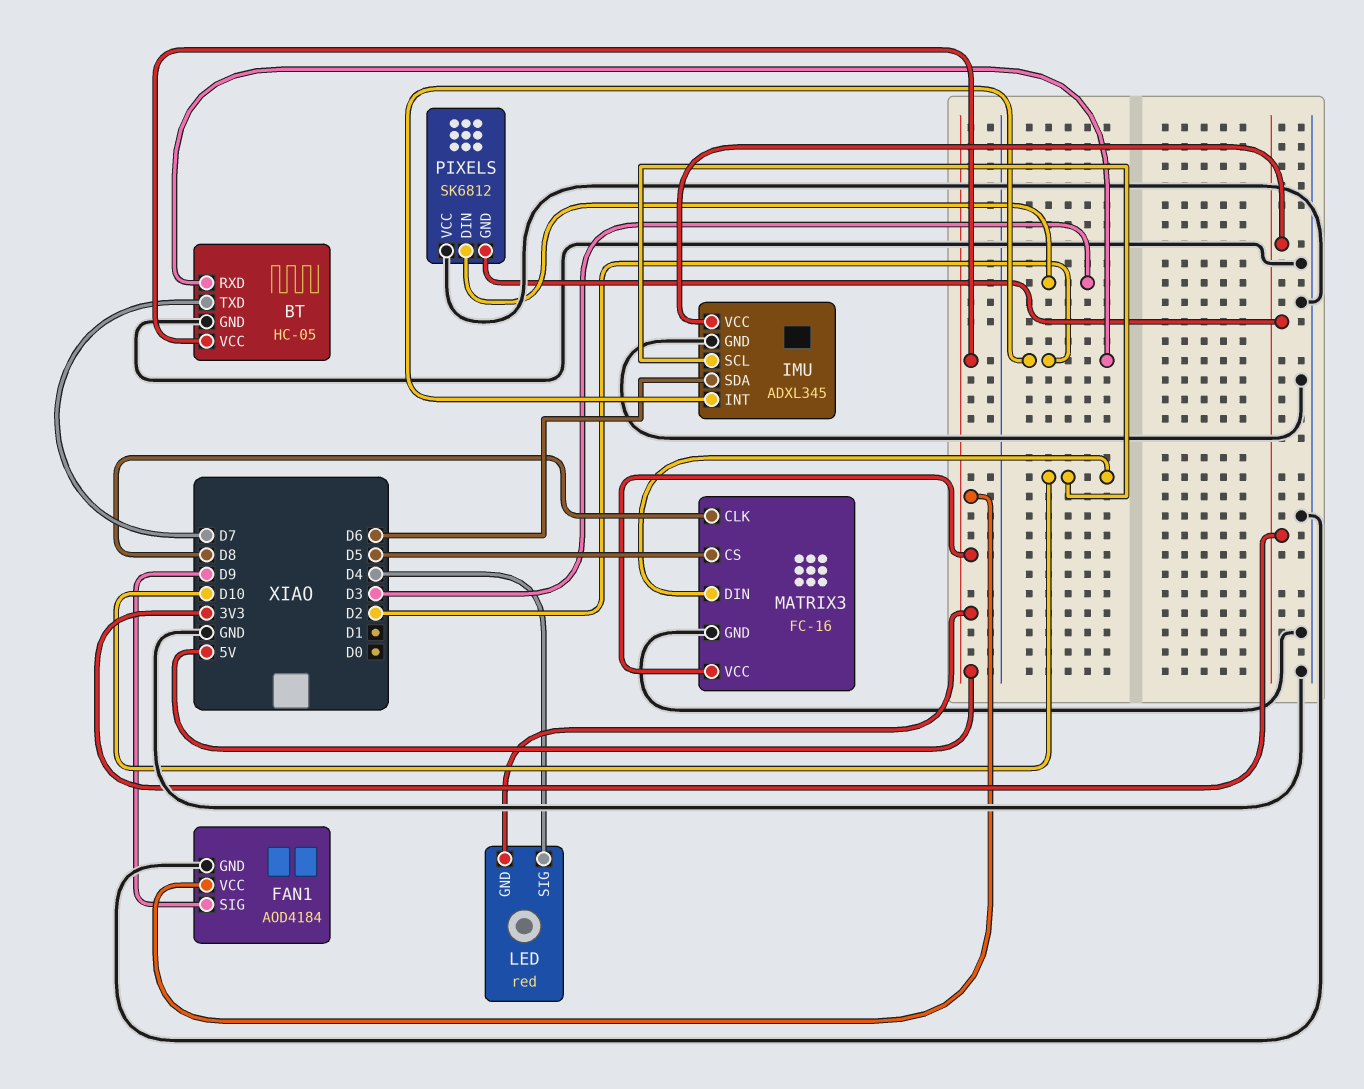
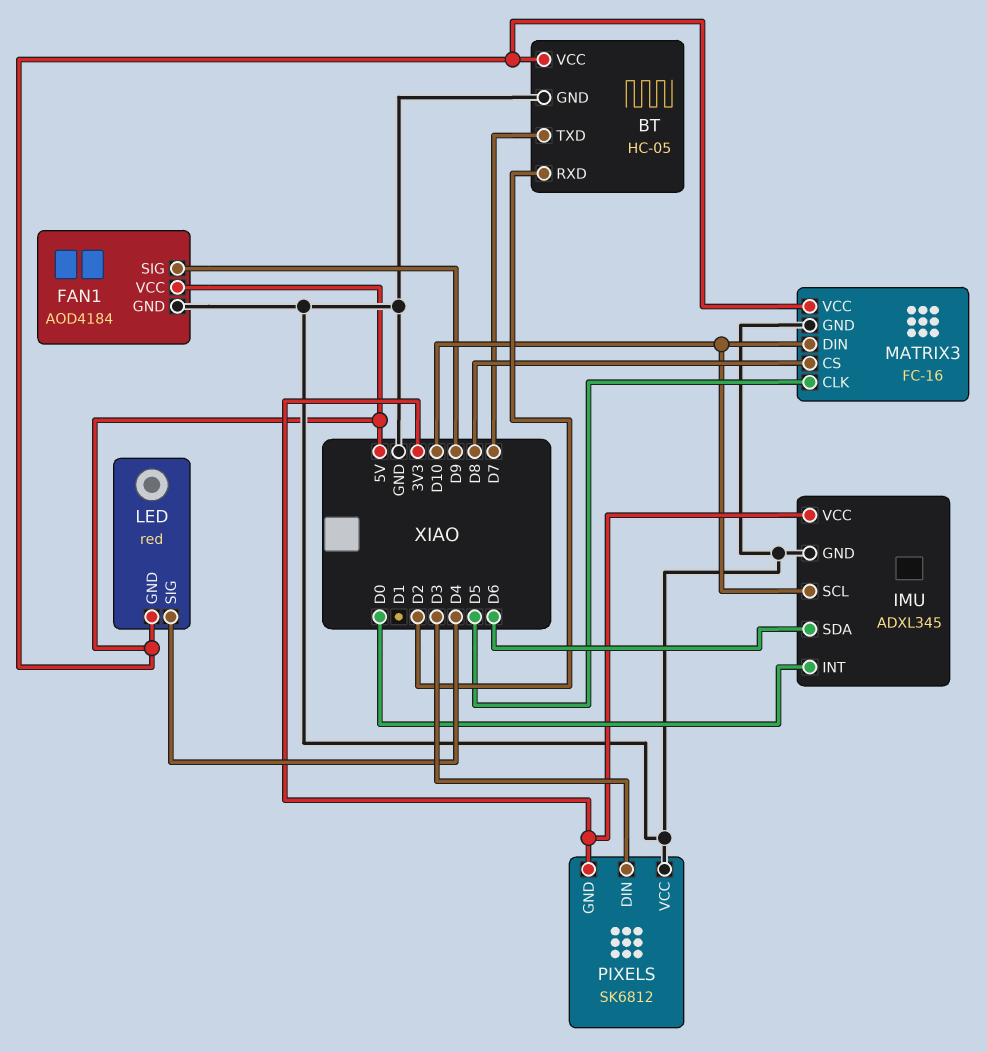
IMU pin INT: D2 -> D0
MATRIX3 pin CLK: D8 -> D5
MATRIX3 pin CS: D5 -> D8

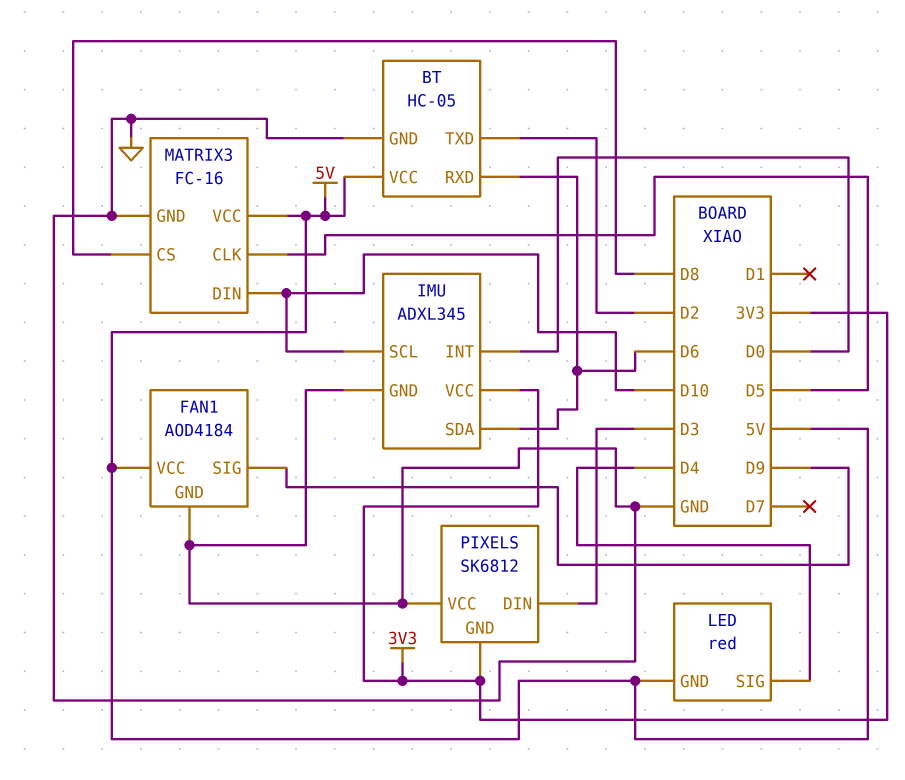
BT pin RXD: D2 -> D6
BT pin TXD: D7 -> D2

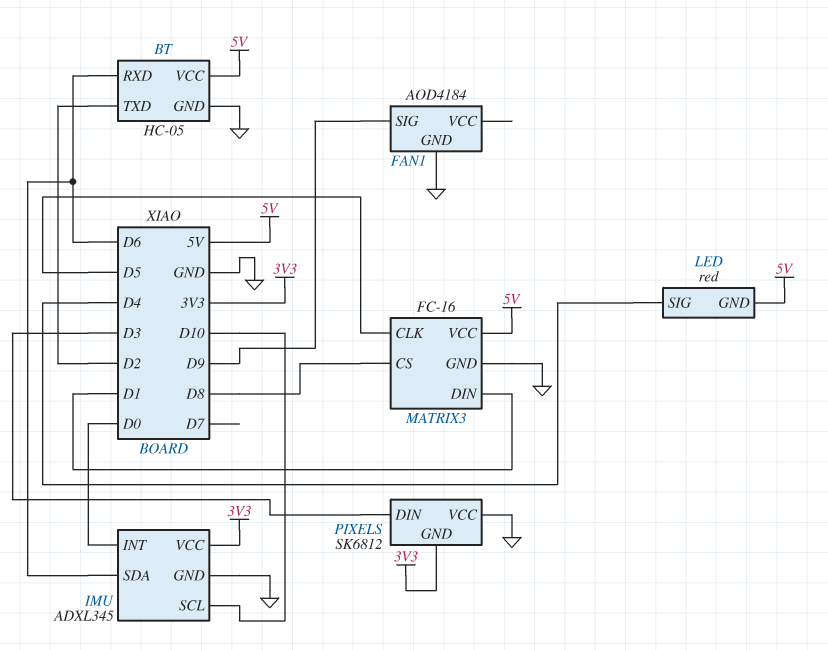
FAN1 pin VCC: 5V -> none
MATRIX3 pin DIN: D10 -> D1

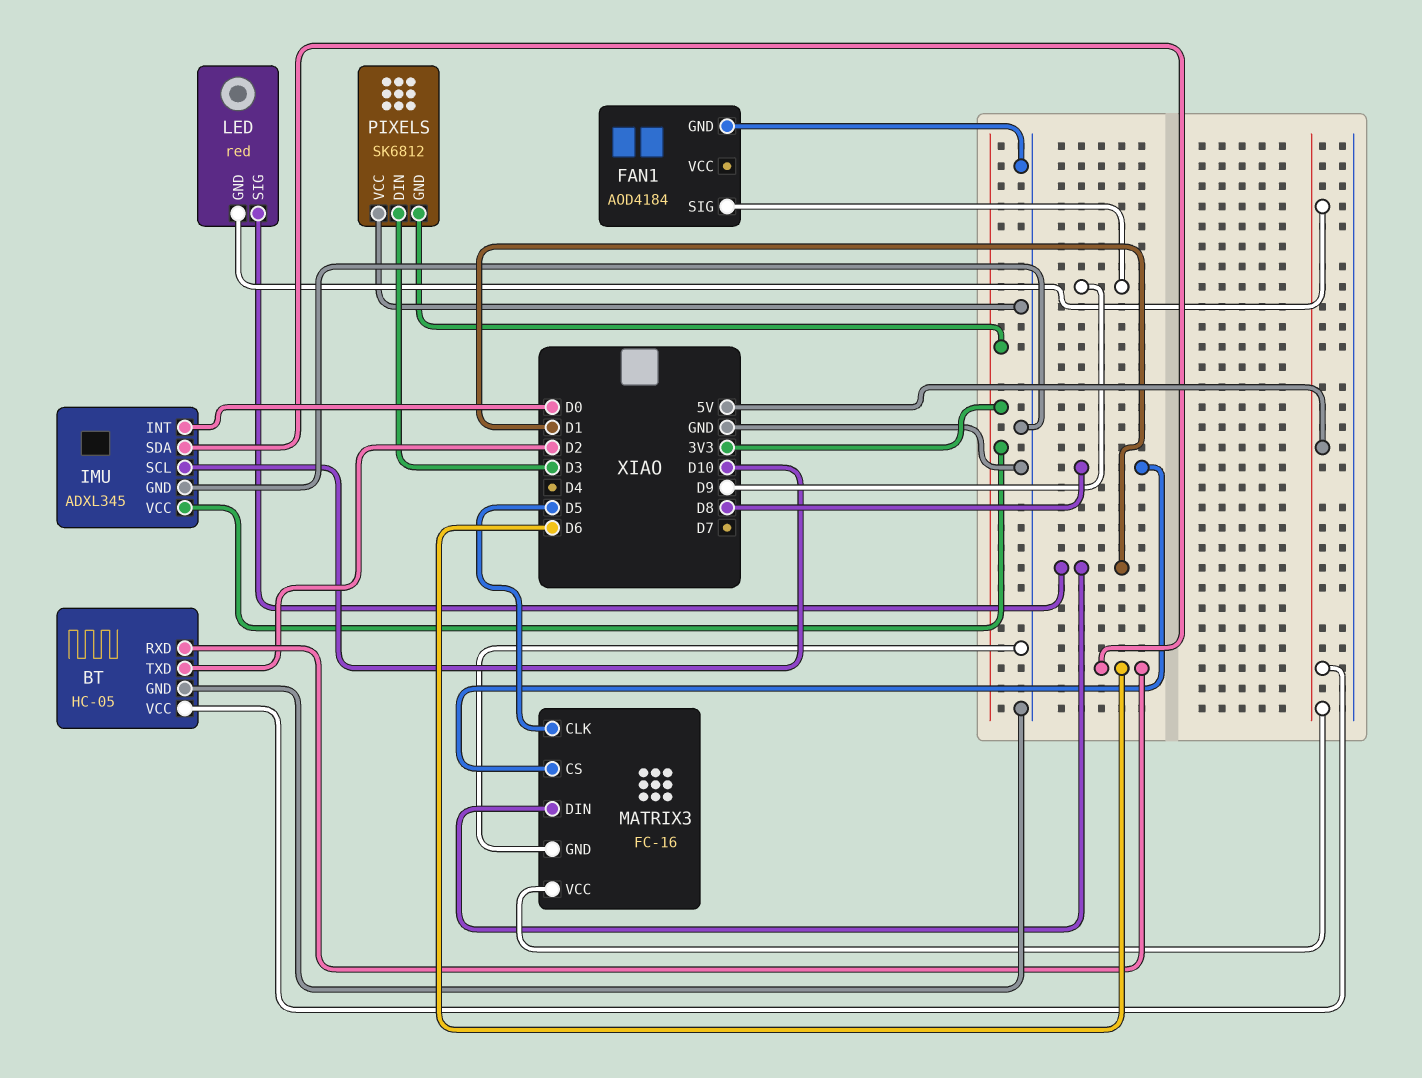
LED pin SIG: D4 -> D1

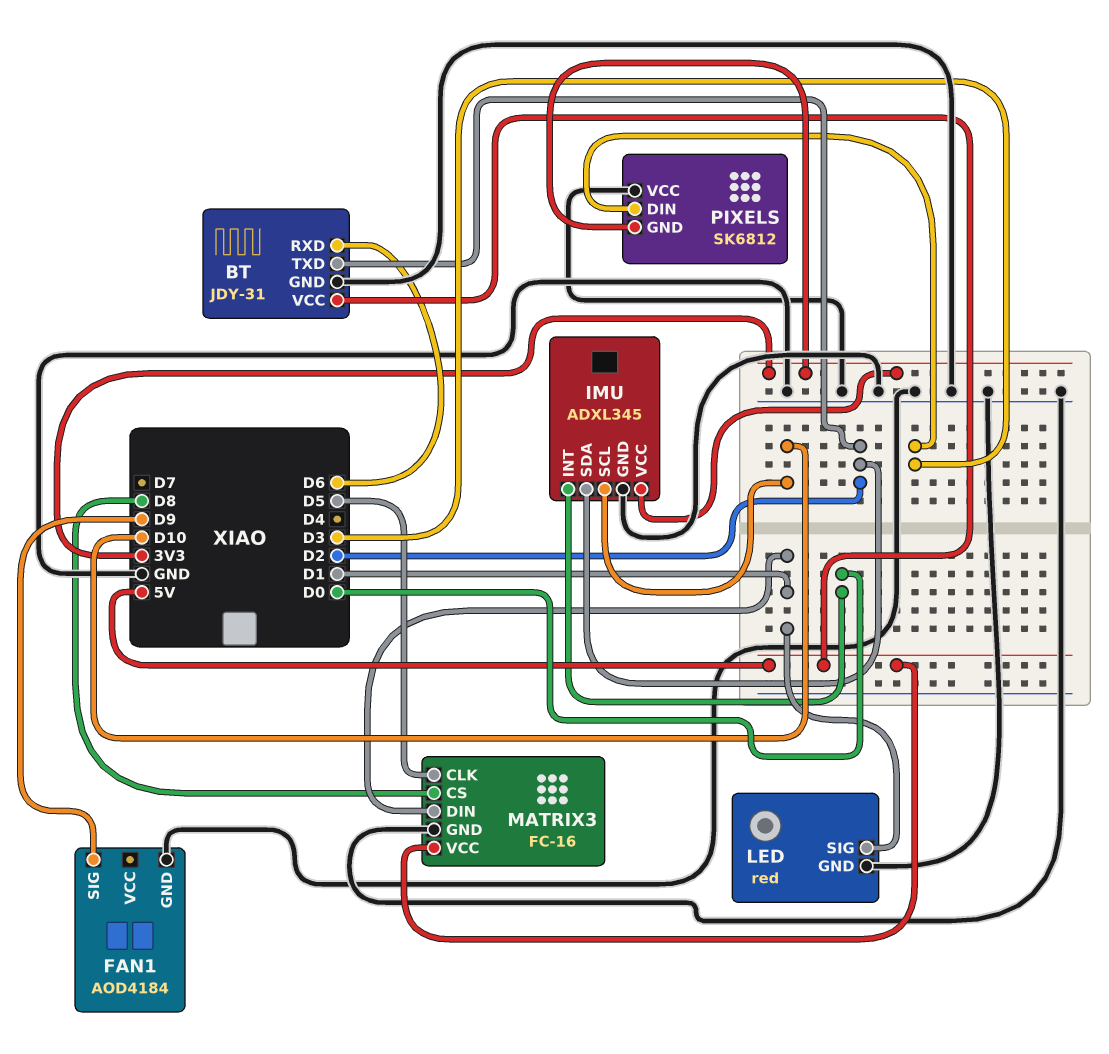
BT: HC-05 -> JDY-31
IMU pin SDA: D6 -> D2
LED pin GND: 5V -> GND

